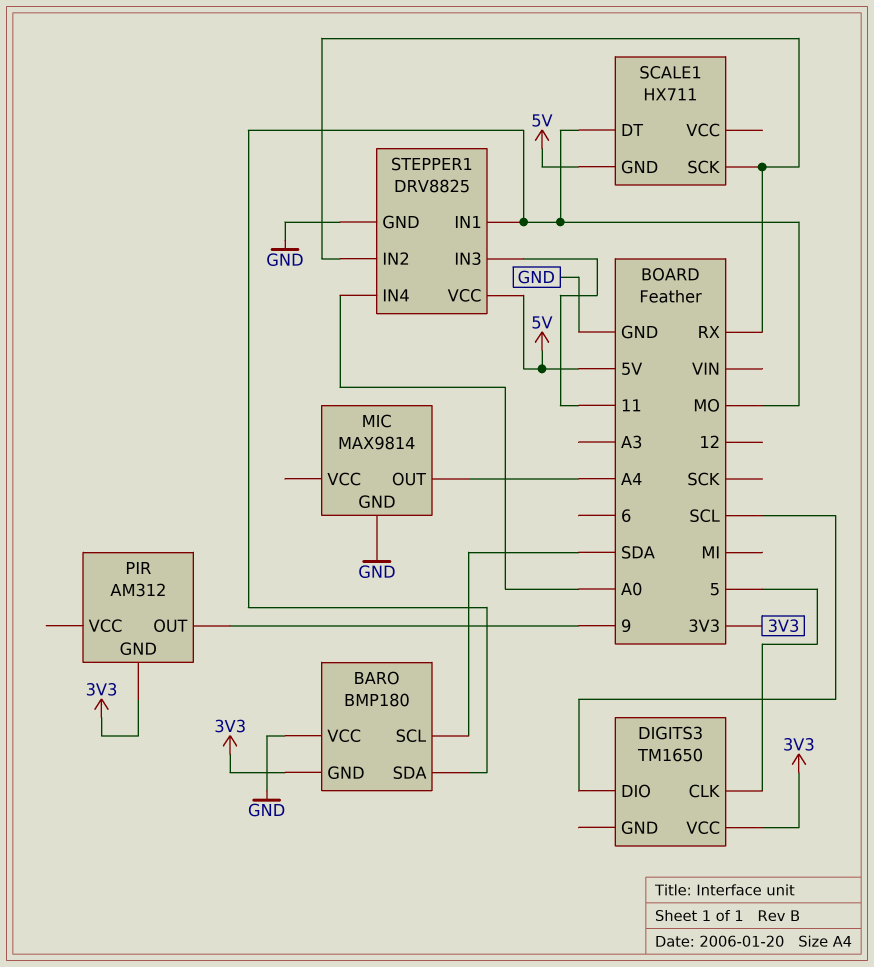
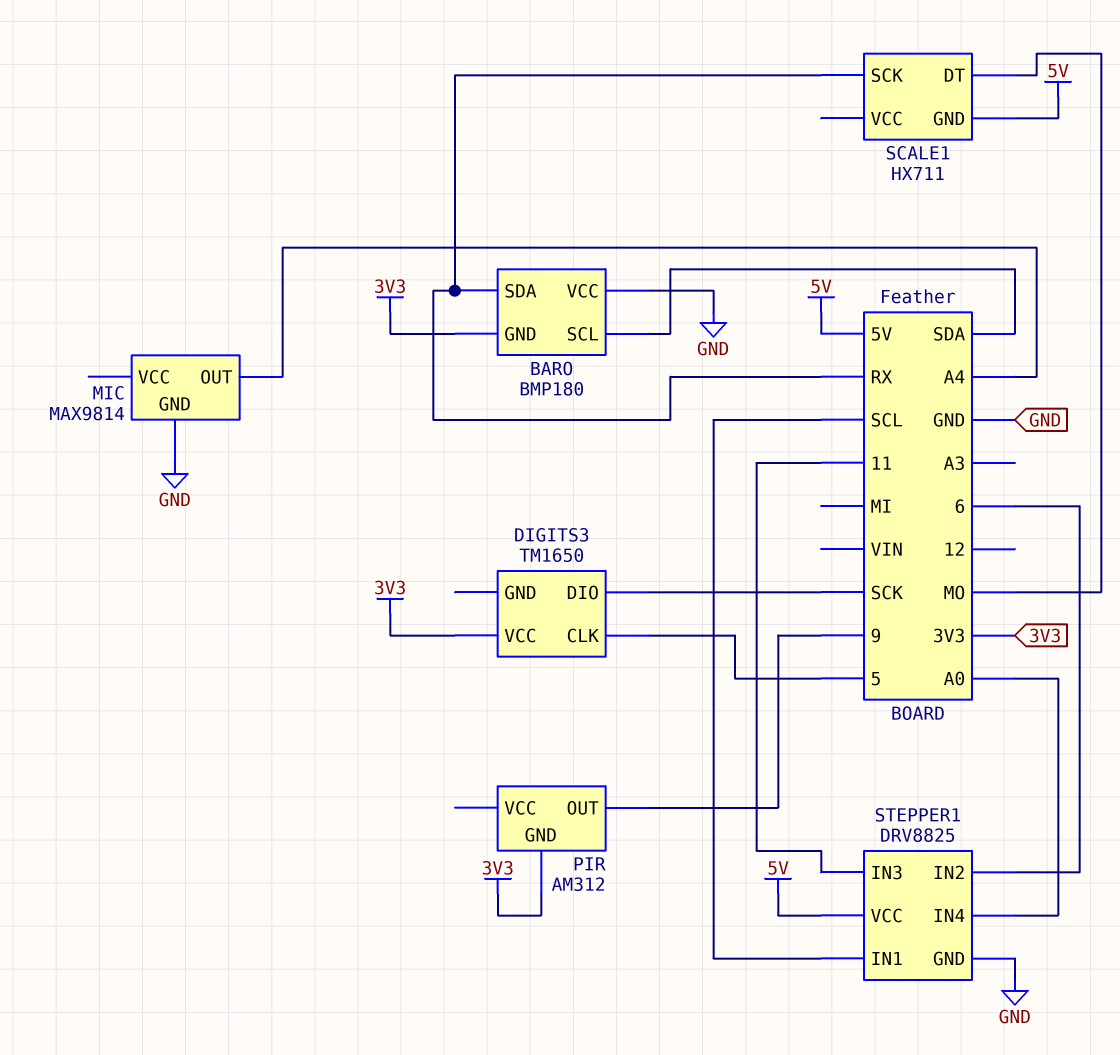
BARO pin SDA: MO -> RX
DIGITS3 pin DIO: SCL -> SCK
STEPPER1 pin IN1: MO -> SCL
STEPPER1 pin IN2: RX -> 6

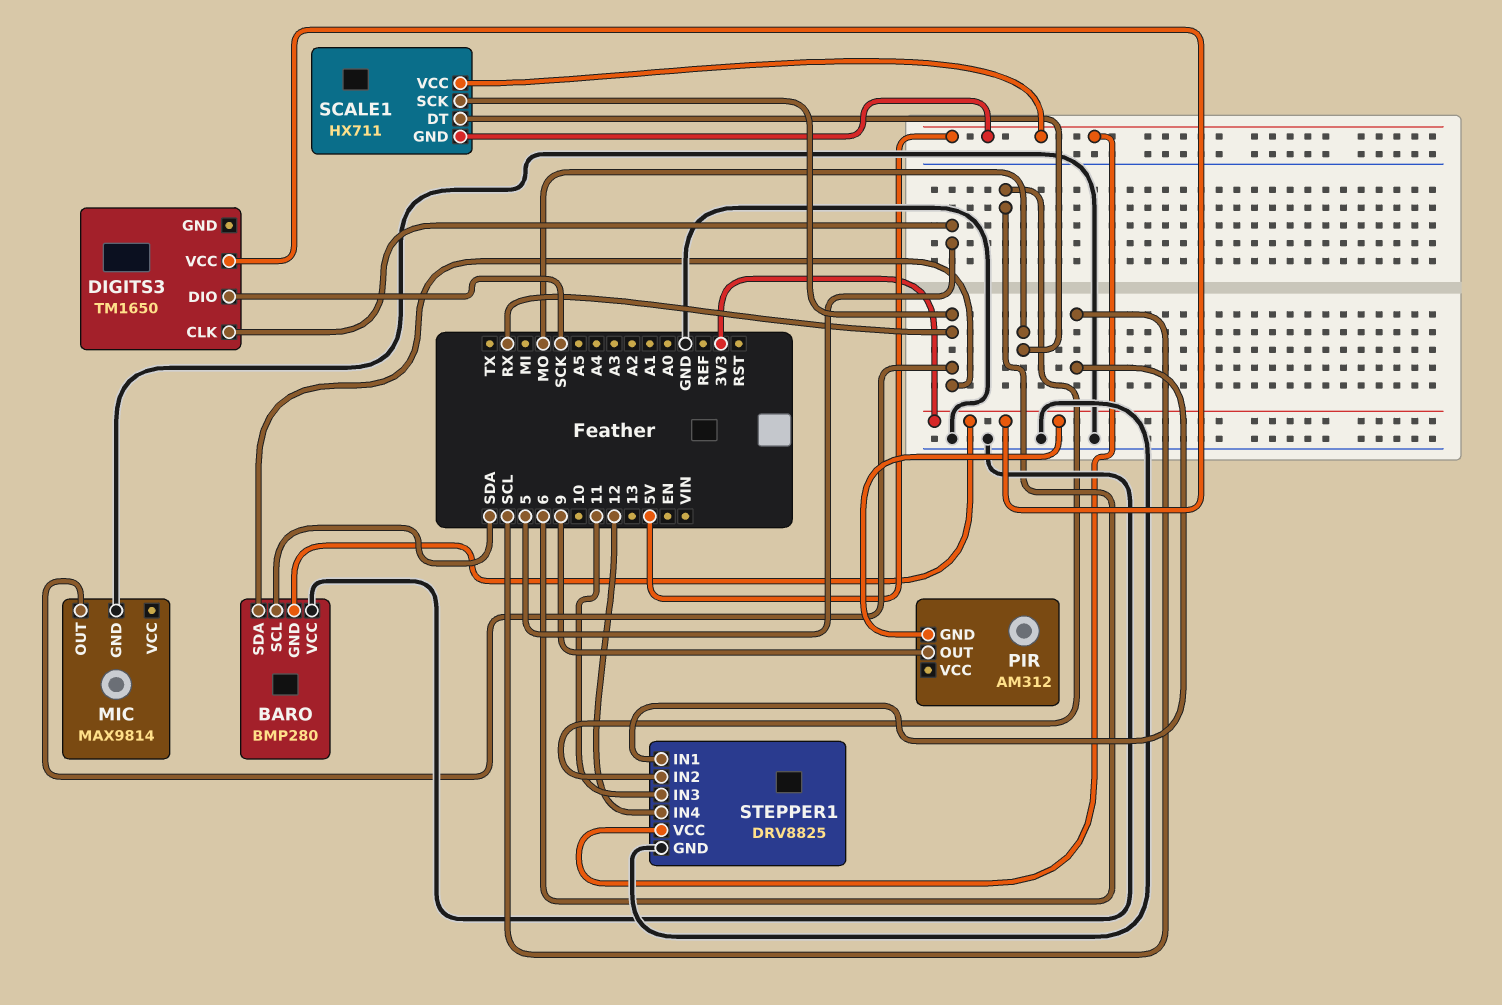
BARO: BMP180 -> BMP280
MIC pin OUT: A4 -> RX
SCALE1 pin VCC: none -> 5V
STEPPER1 pin IN4: A0 -> 12

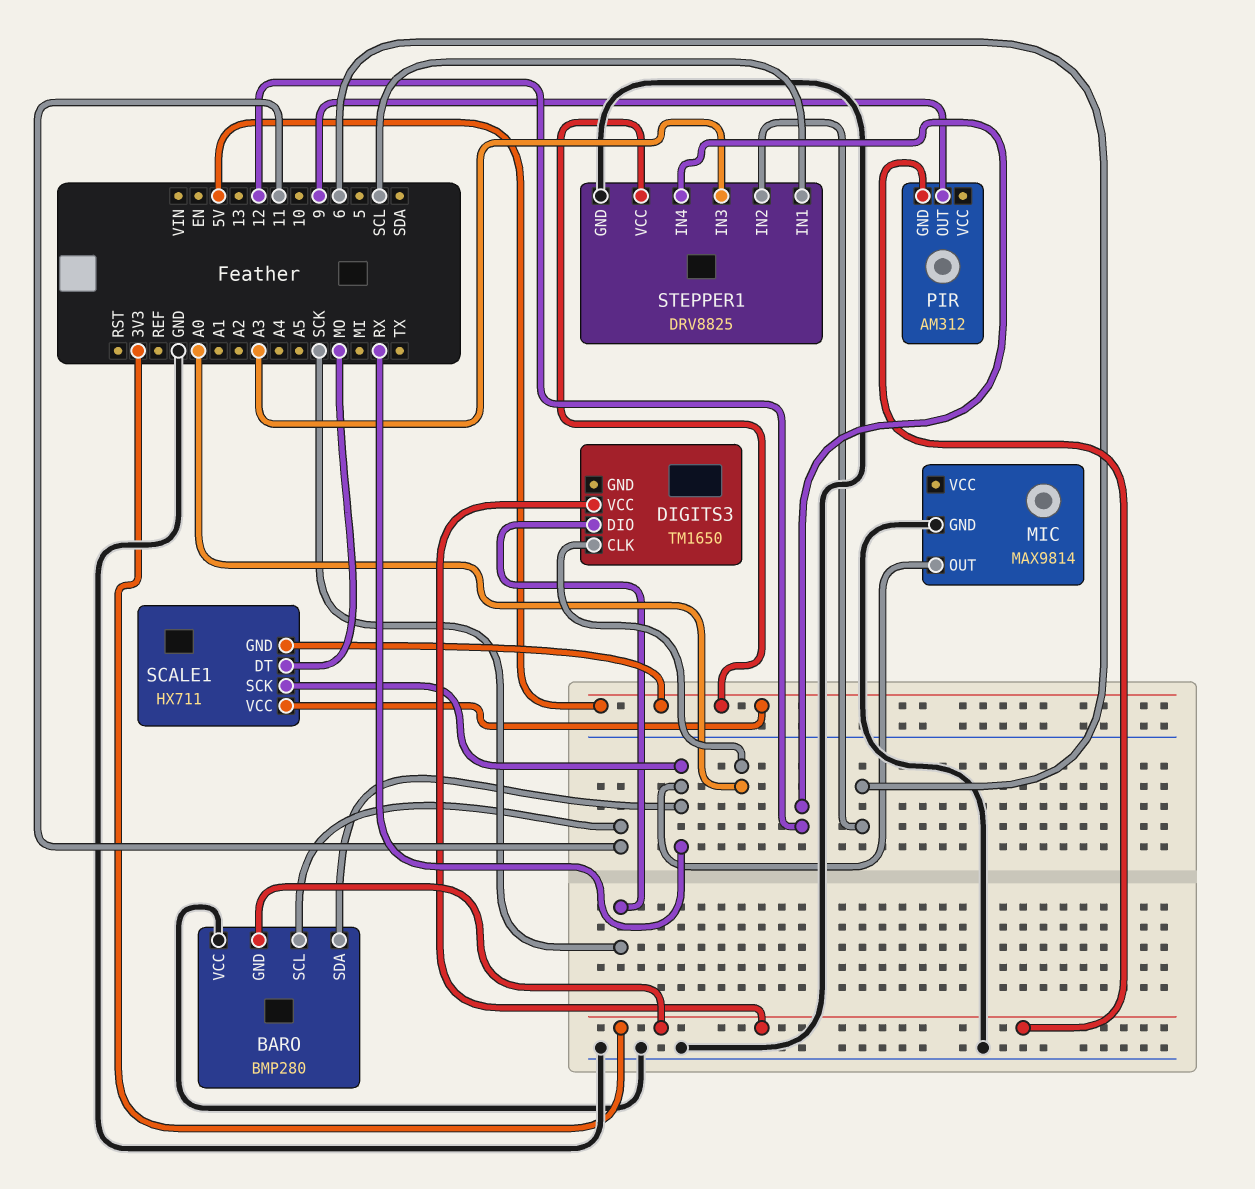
BARO pin SCL: SDA -> 11
DIGITS3 pin CLK: 5 -> A0
STEPPER1 pin IN3: 11 -> A3

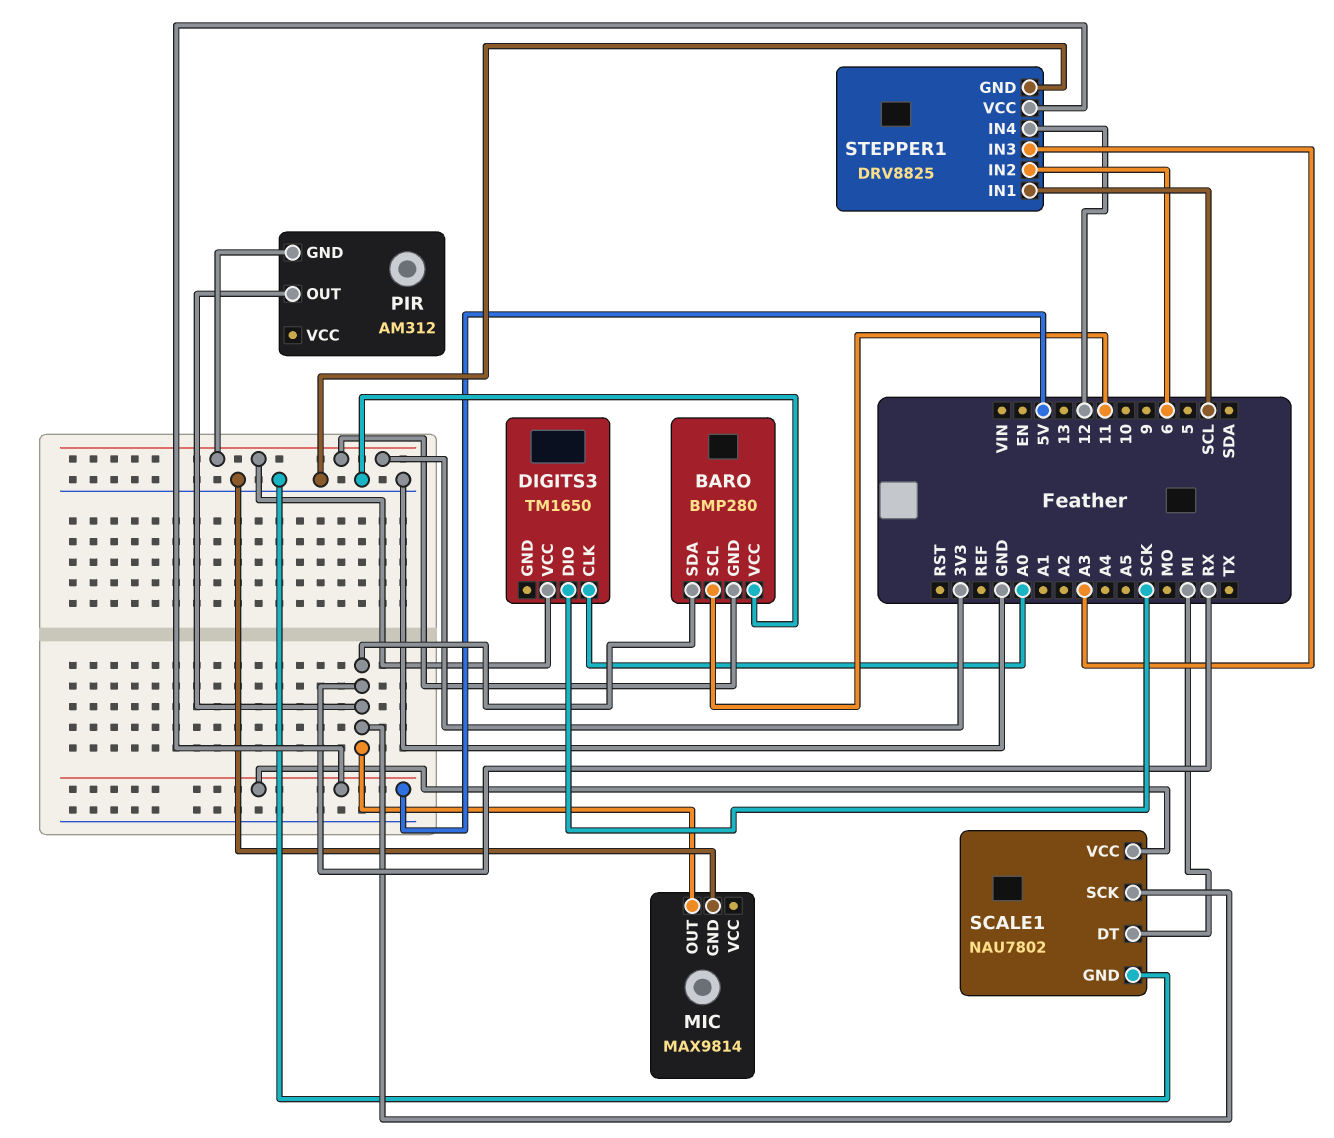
PIR pin OUT: 9 -> RX
SCALE1: HX711 -> NAU7802
SCALE1 pin DT: MO -> MI
SCALE1 pin GND: 5V -> GND

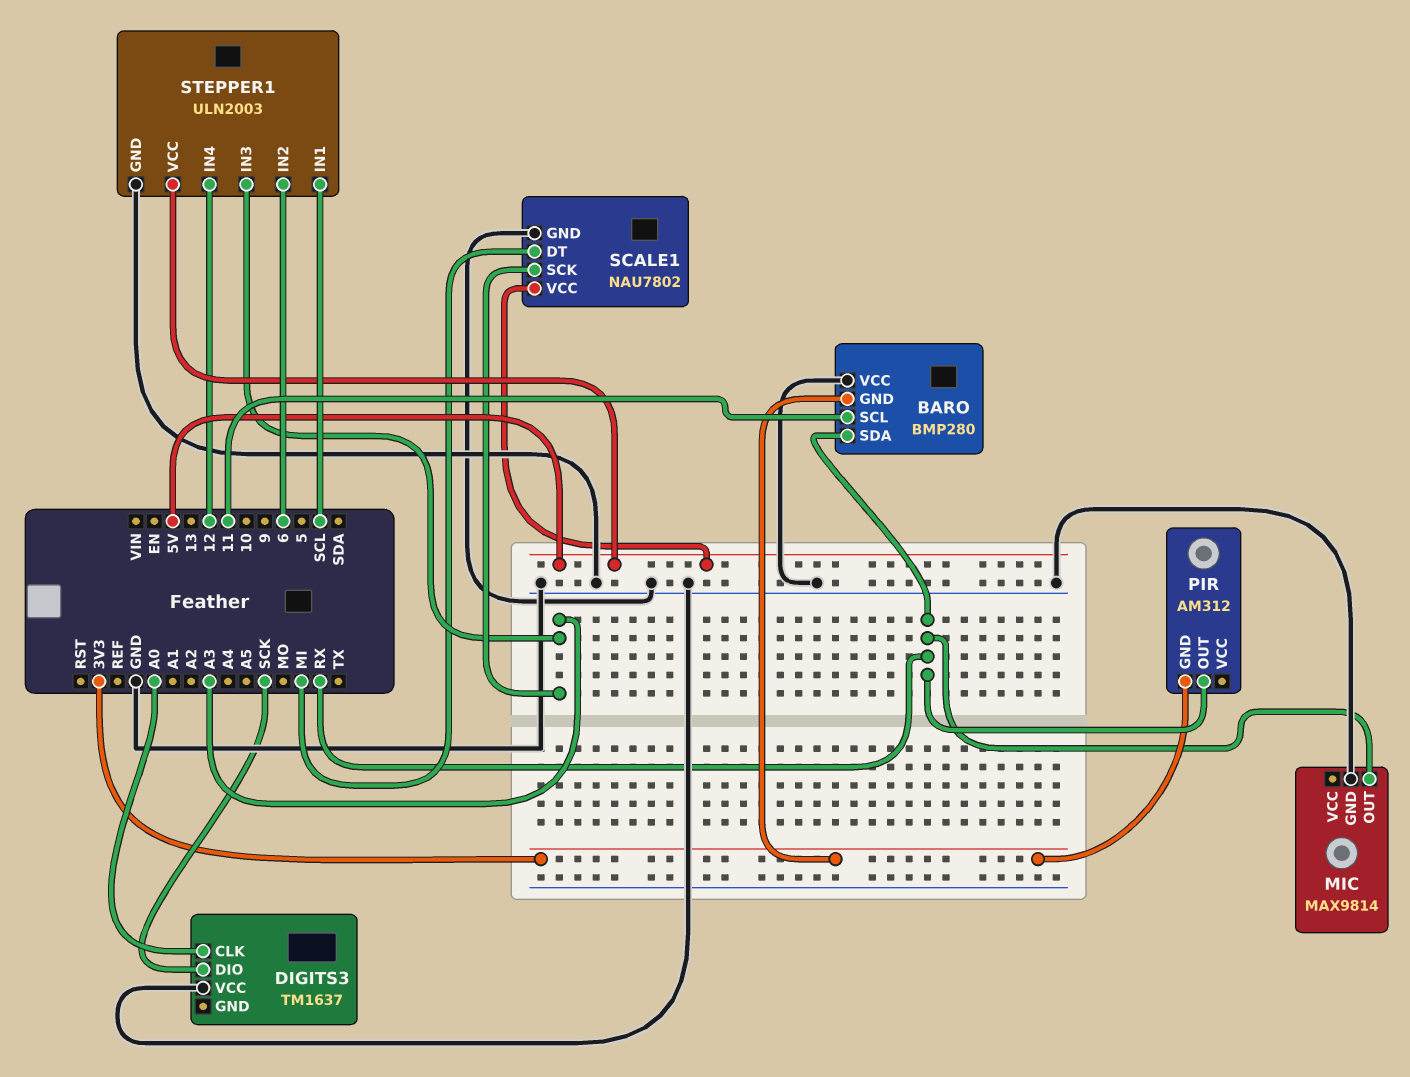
DIGITS3: TM1650 -> TM1637
DIGITS3 pin VCC: 3V3 -> GND
SCALE1 pin SCK: RX -> A3
STEPPER1: DRV8825 -> ULN2003

